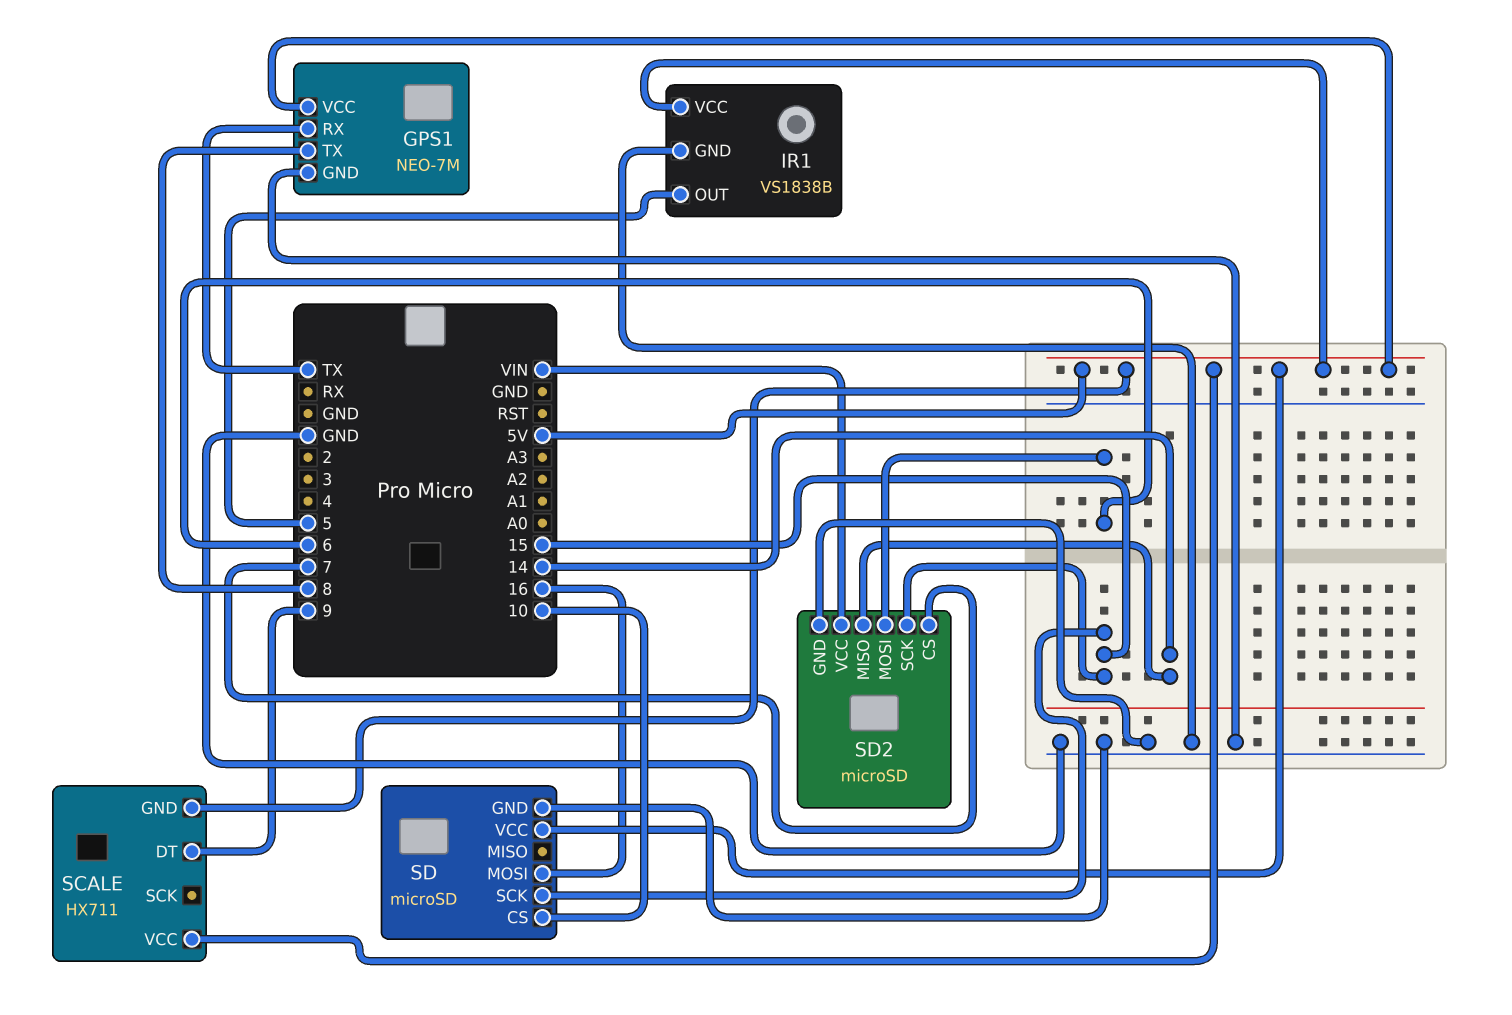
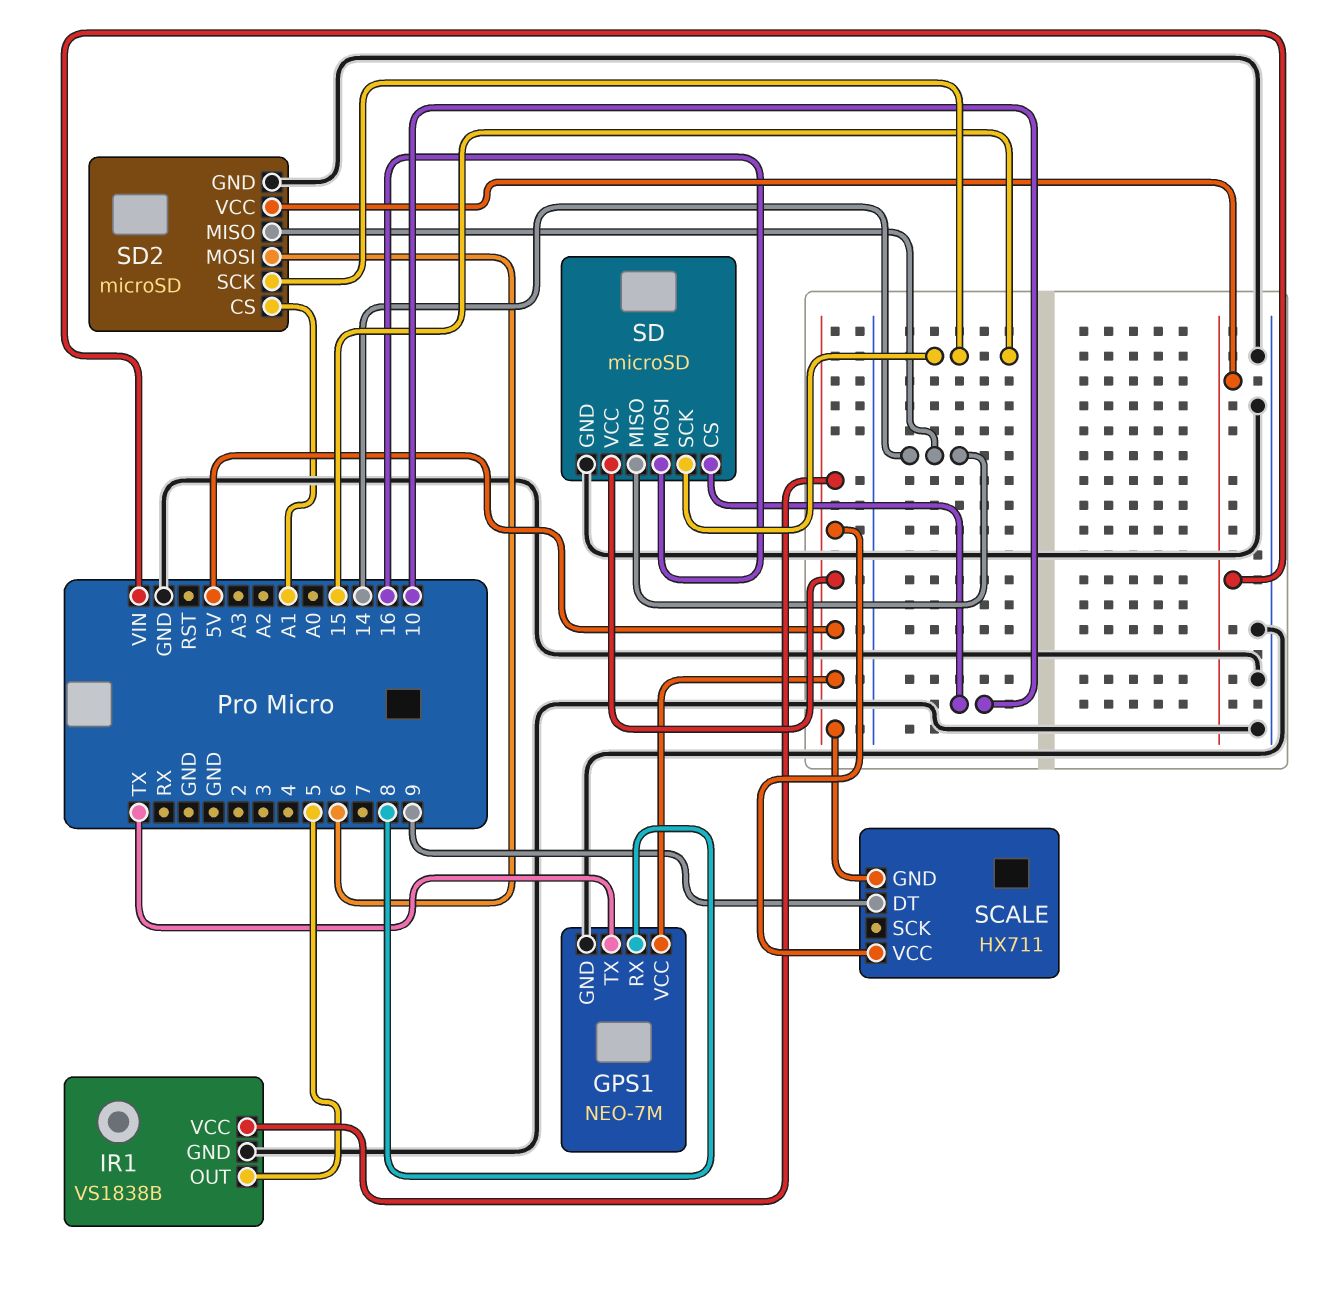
GPS1 pin RX: TX -> 8
GPS1 pin TX: 8 -> TX
SD pin MISO: none -> 14
SD2 pin CS: 7 -> A1

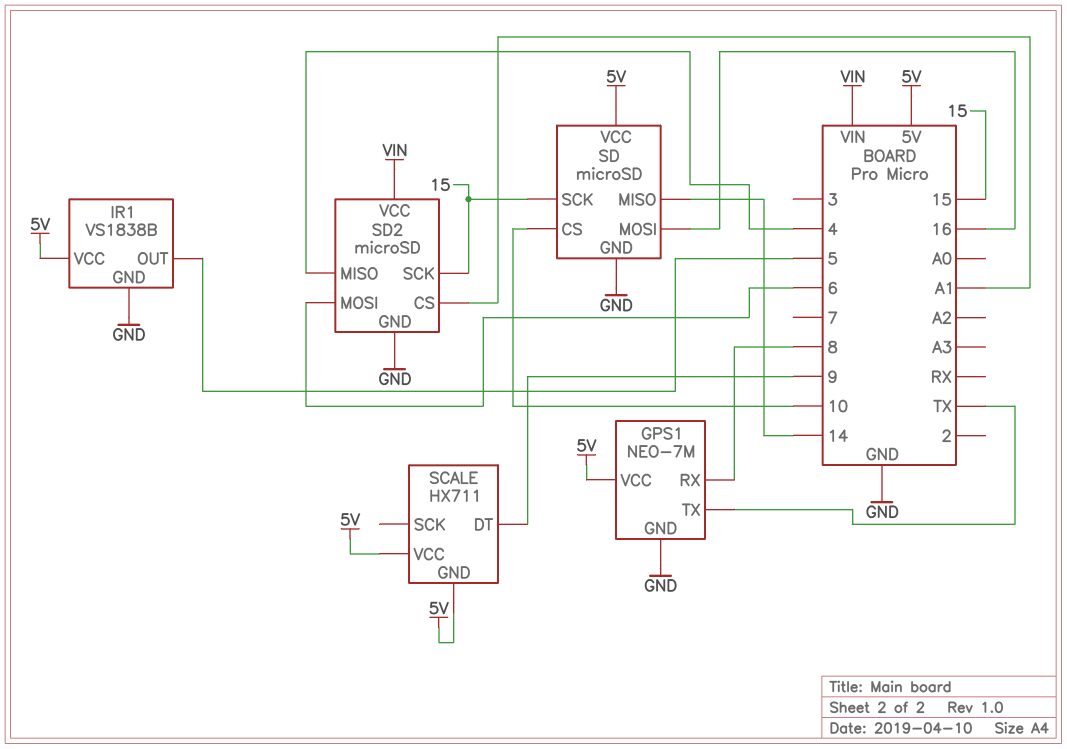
SD2 pin MISO: 14 -> 4

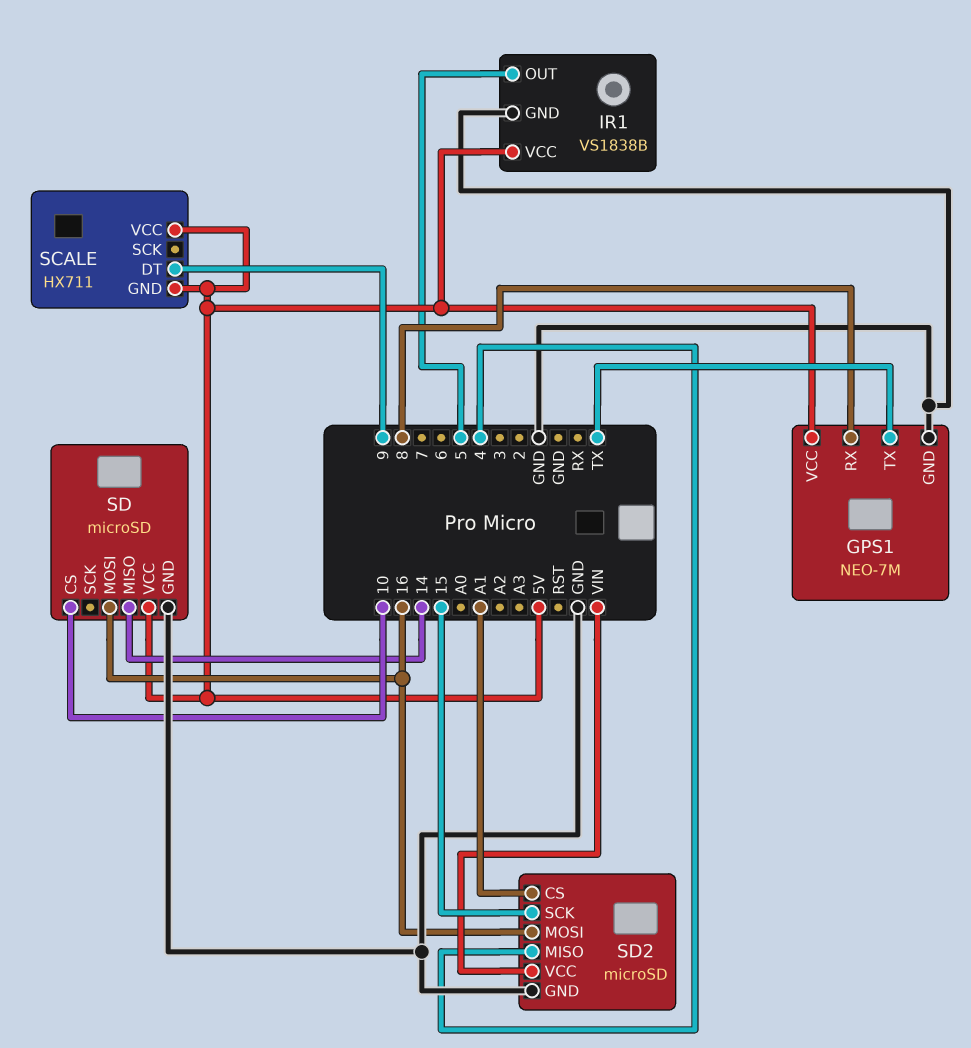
SD pin SCK: 15 -> none
SD2 pin MOSI: 6 -> 16

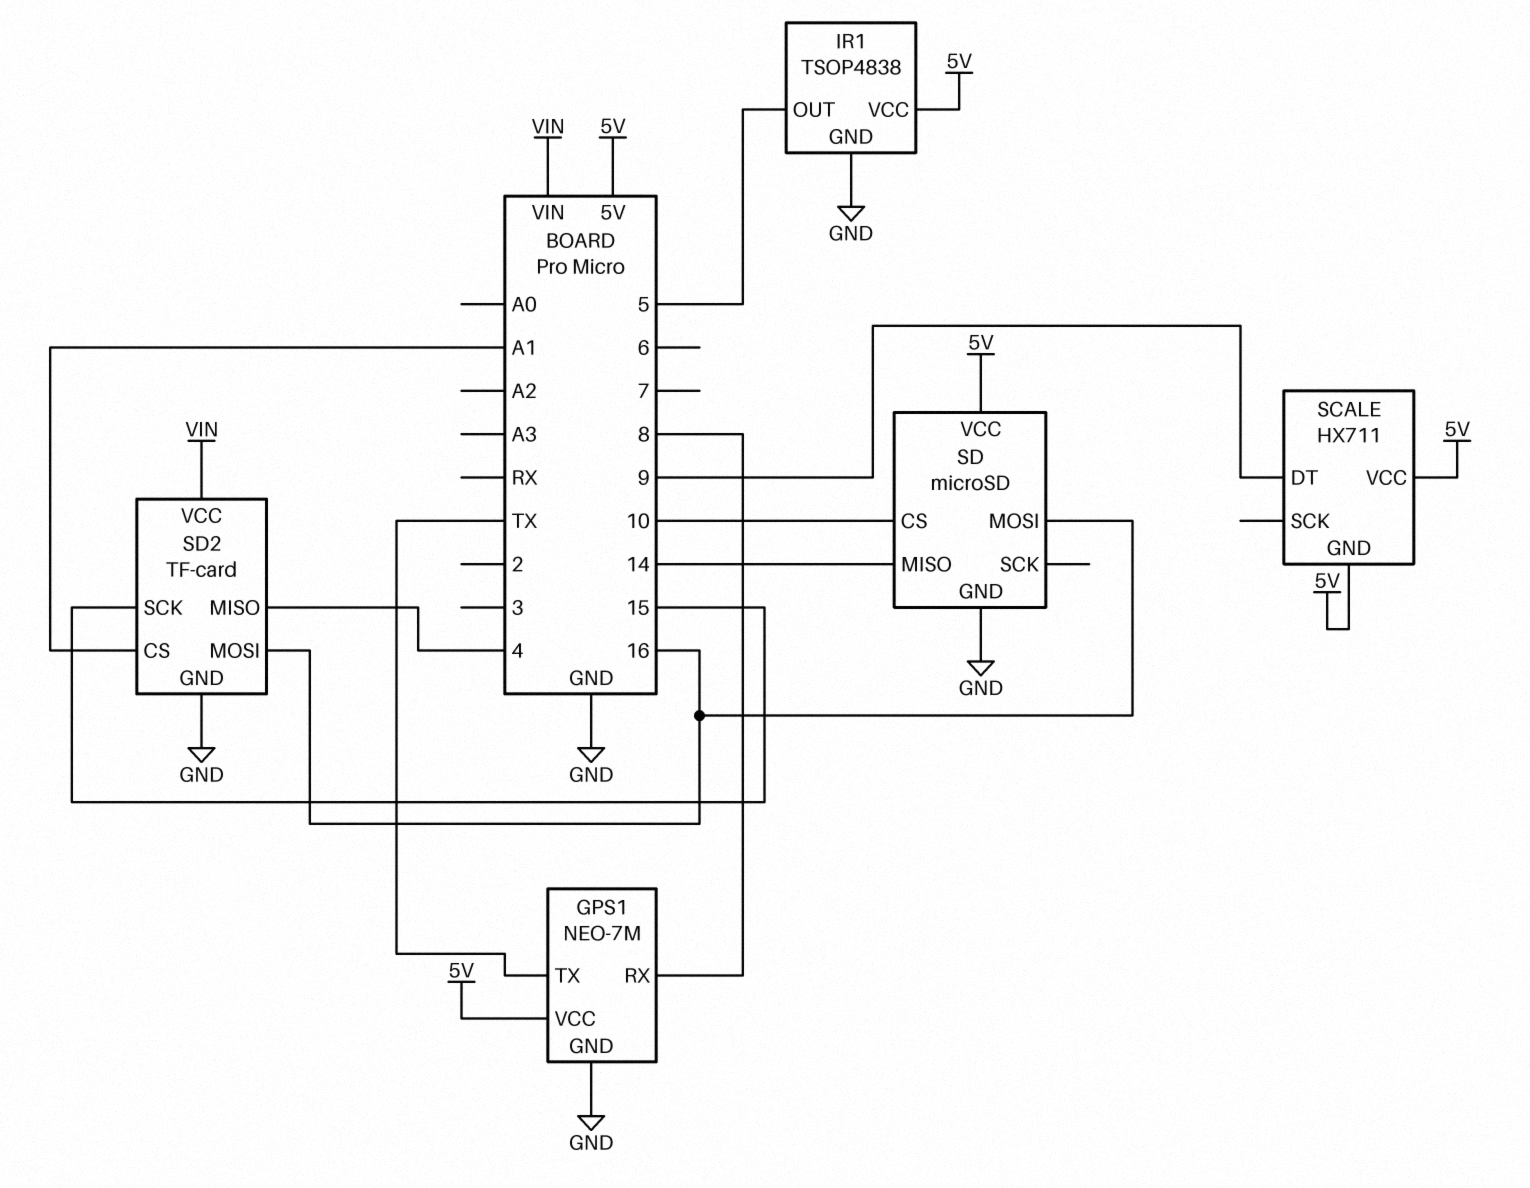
IR1: VS1838B -> TSOP4838
SD2: microSD -> TF-card

